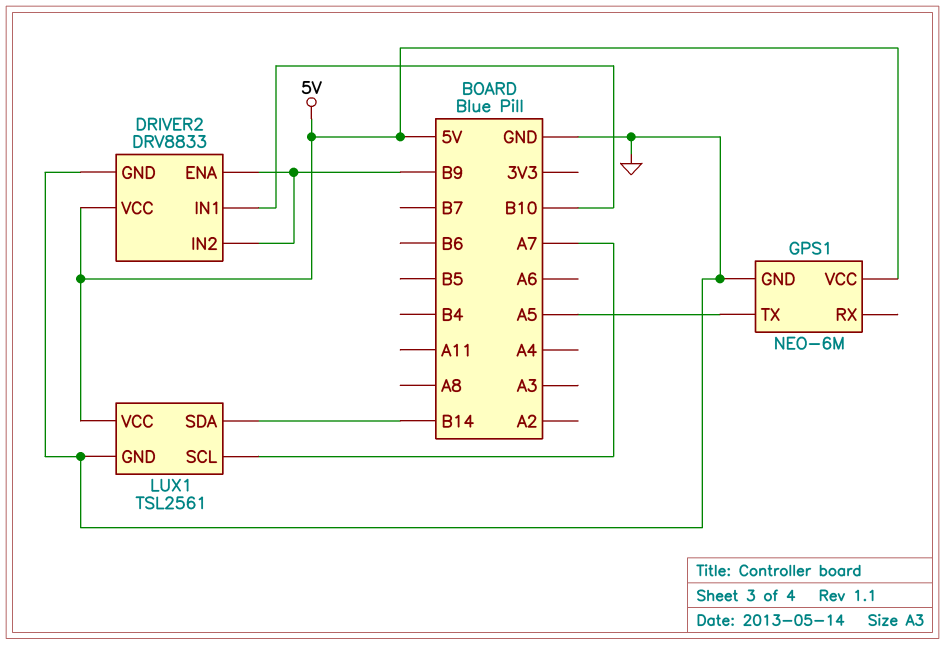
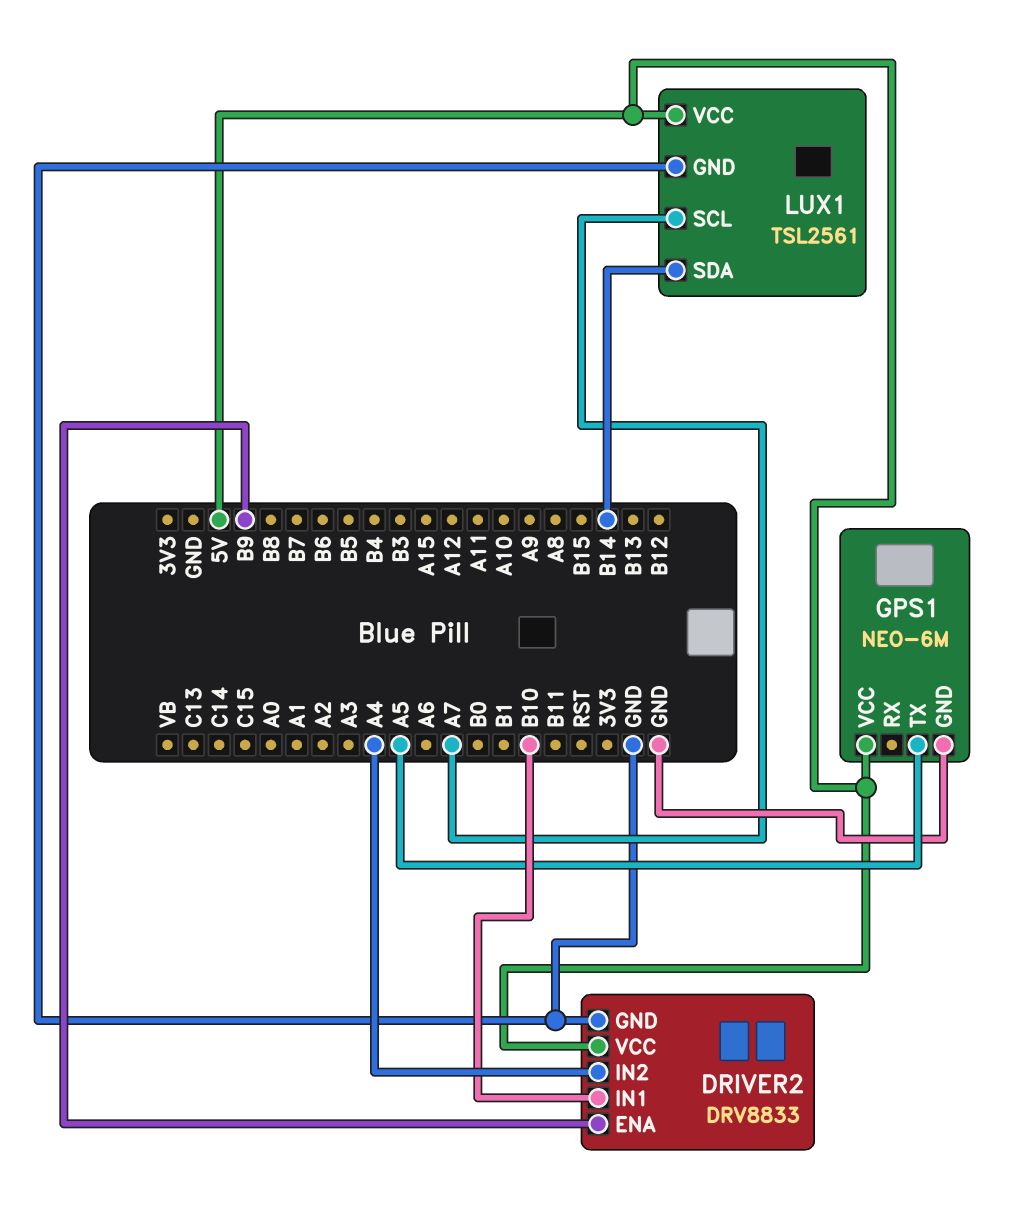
DRIVER2 pin IN2: B9 -> A4

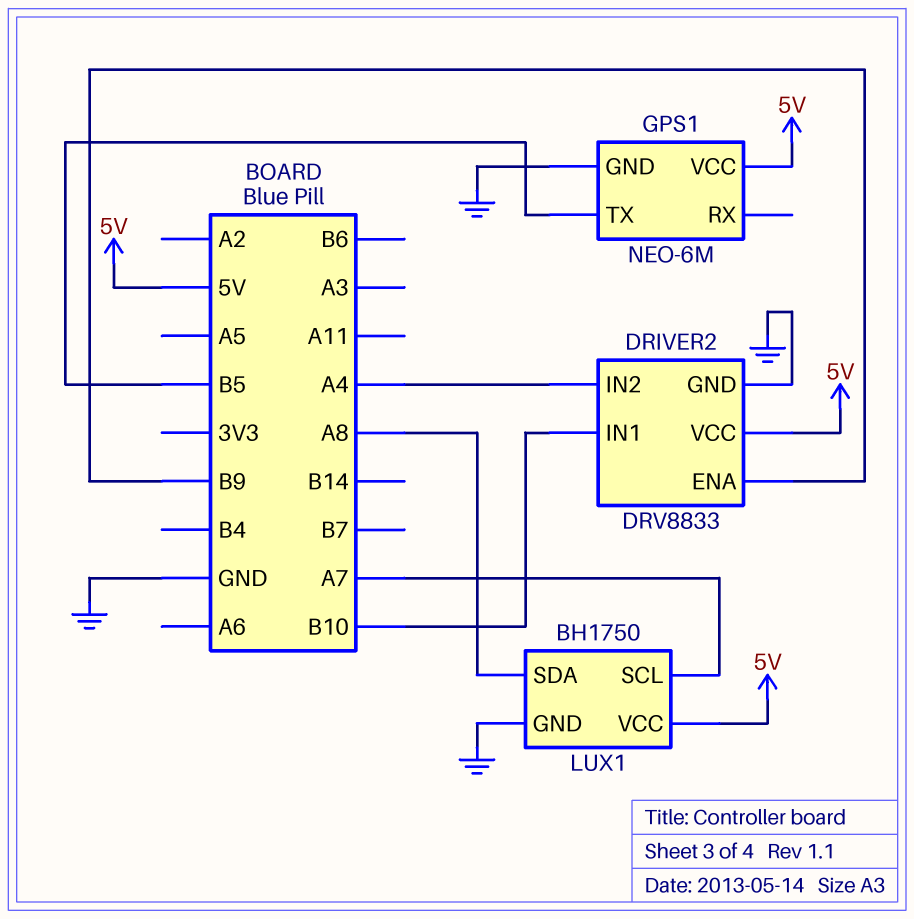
GPS1 pin TX: A5 -> B5
LUX1: TSL2561 -> BH1750
LUX1 pin SDA: B14 -> A8

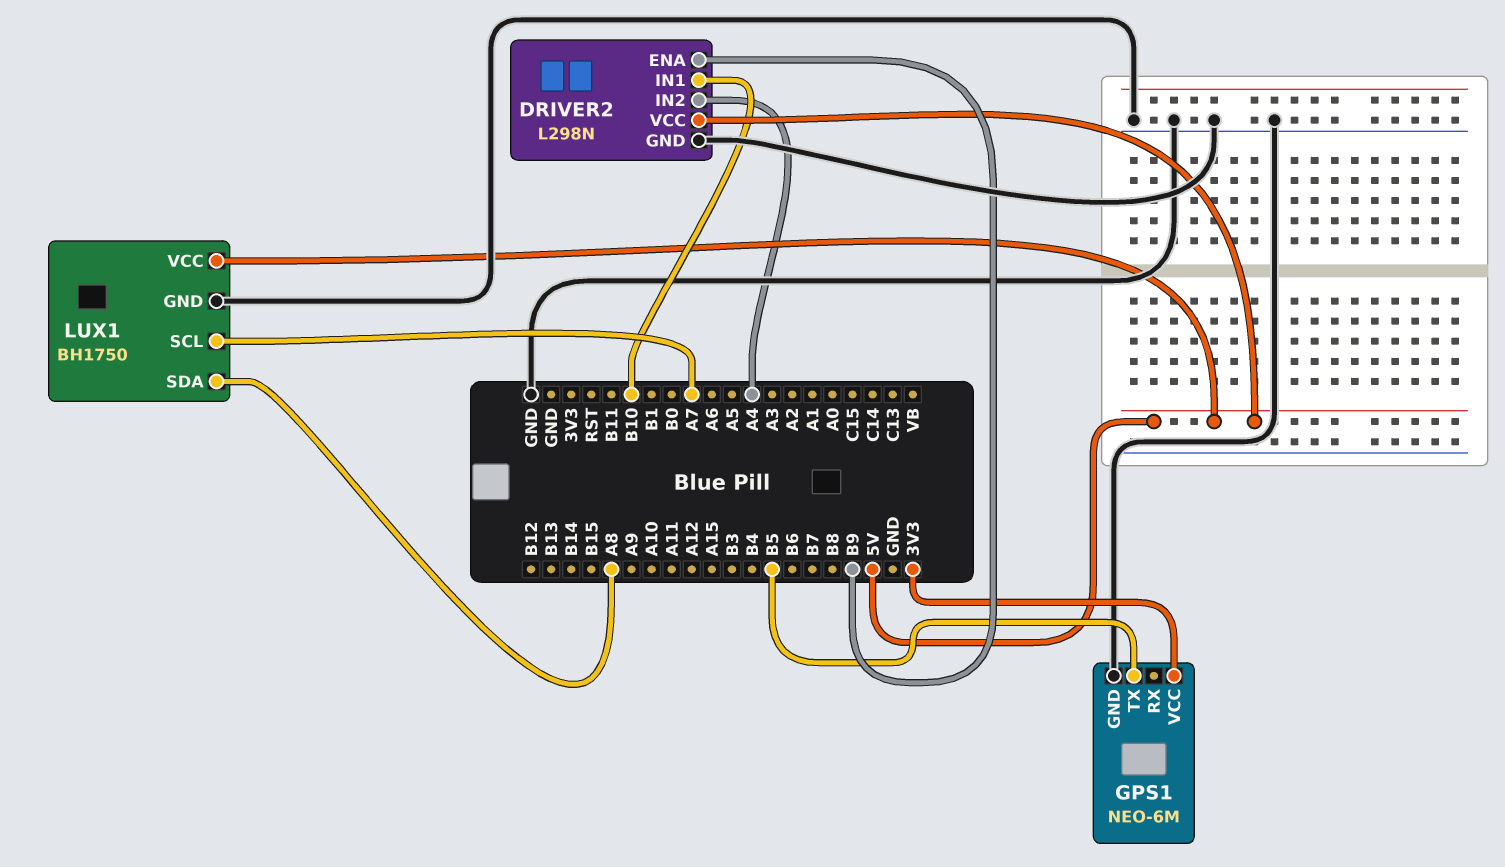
DRIVER2: DRV8833 -> L298N
GPS1 pin VCC: 5V -> 3V3

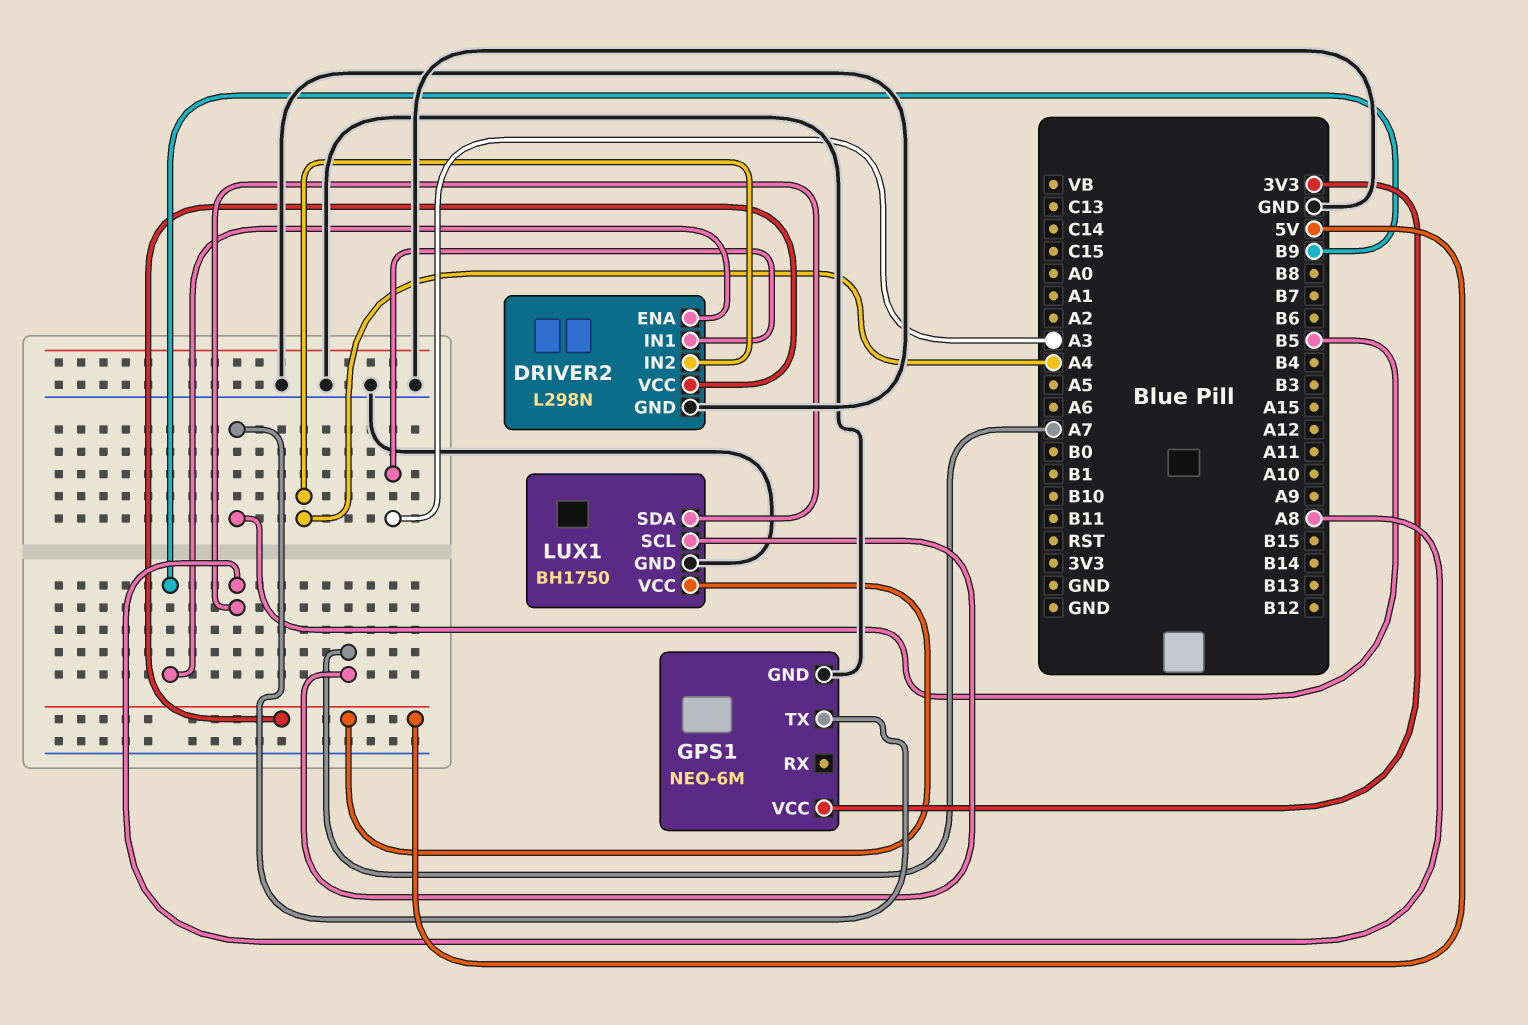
DRIVER2 pin IN1: B10 -> A3

